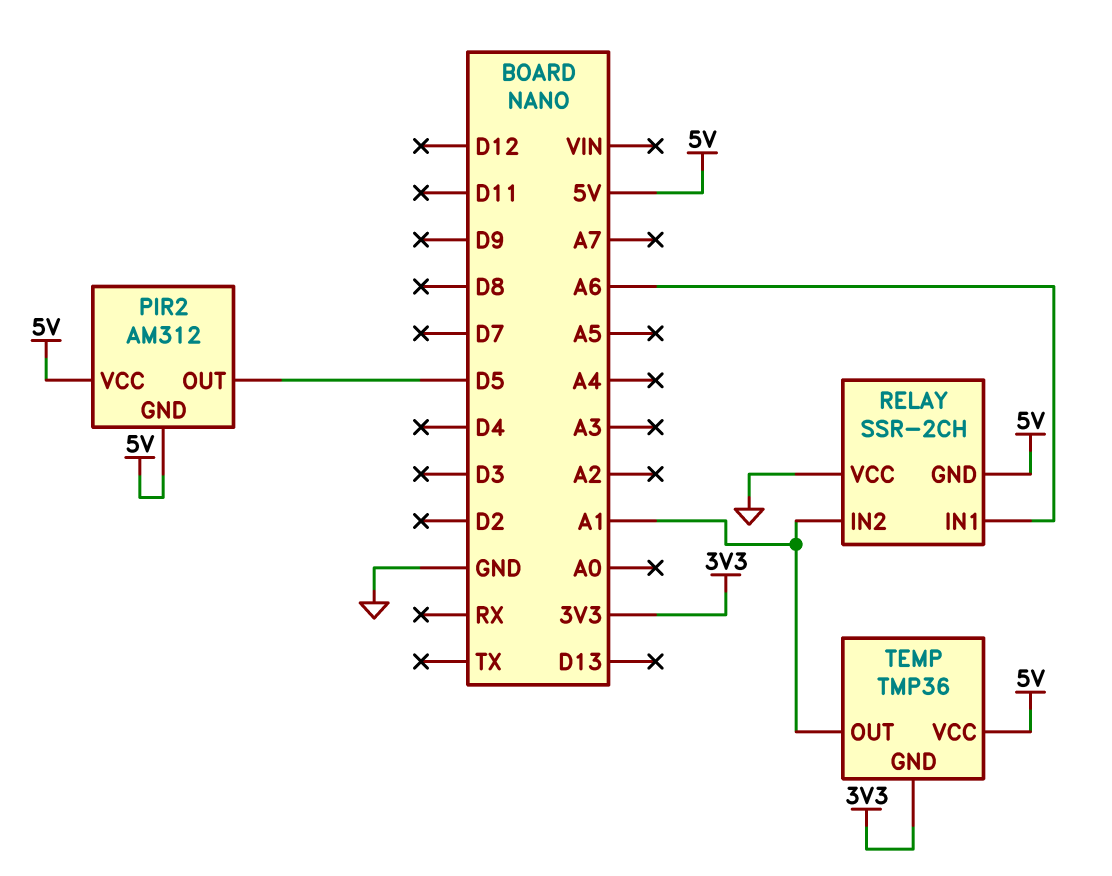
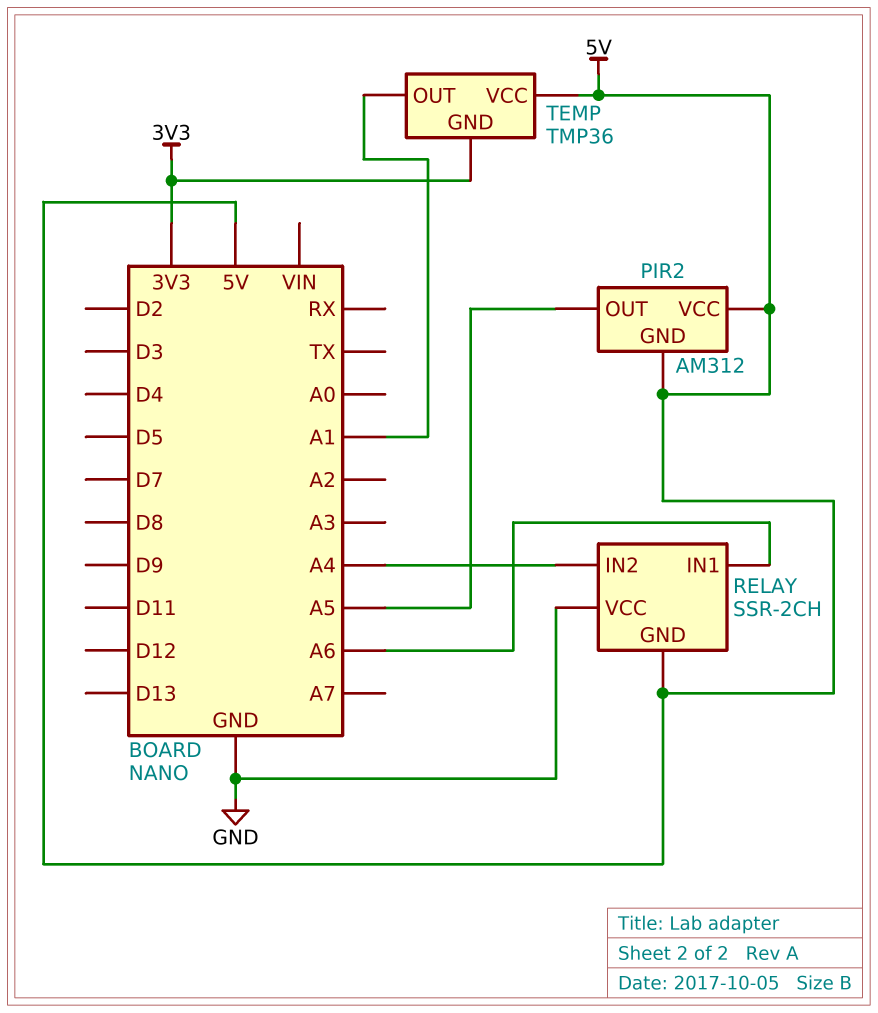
PIR2 pin OUT: D5 -> A5
RELAY pin IN2: A1 -> A4

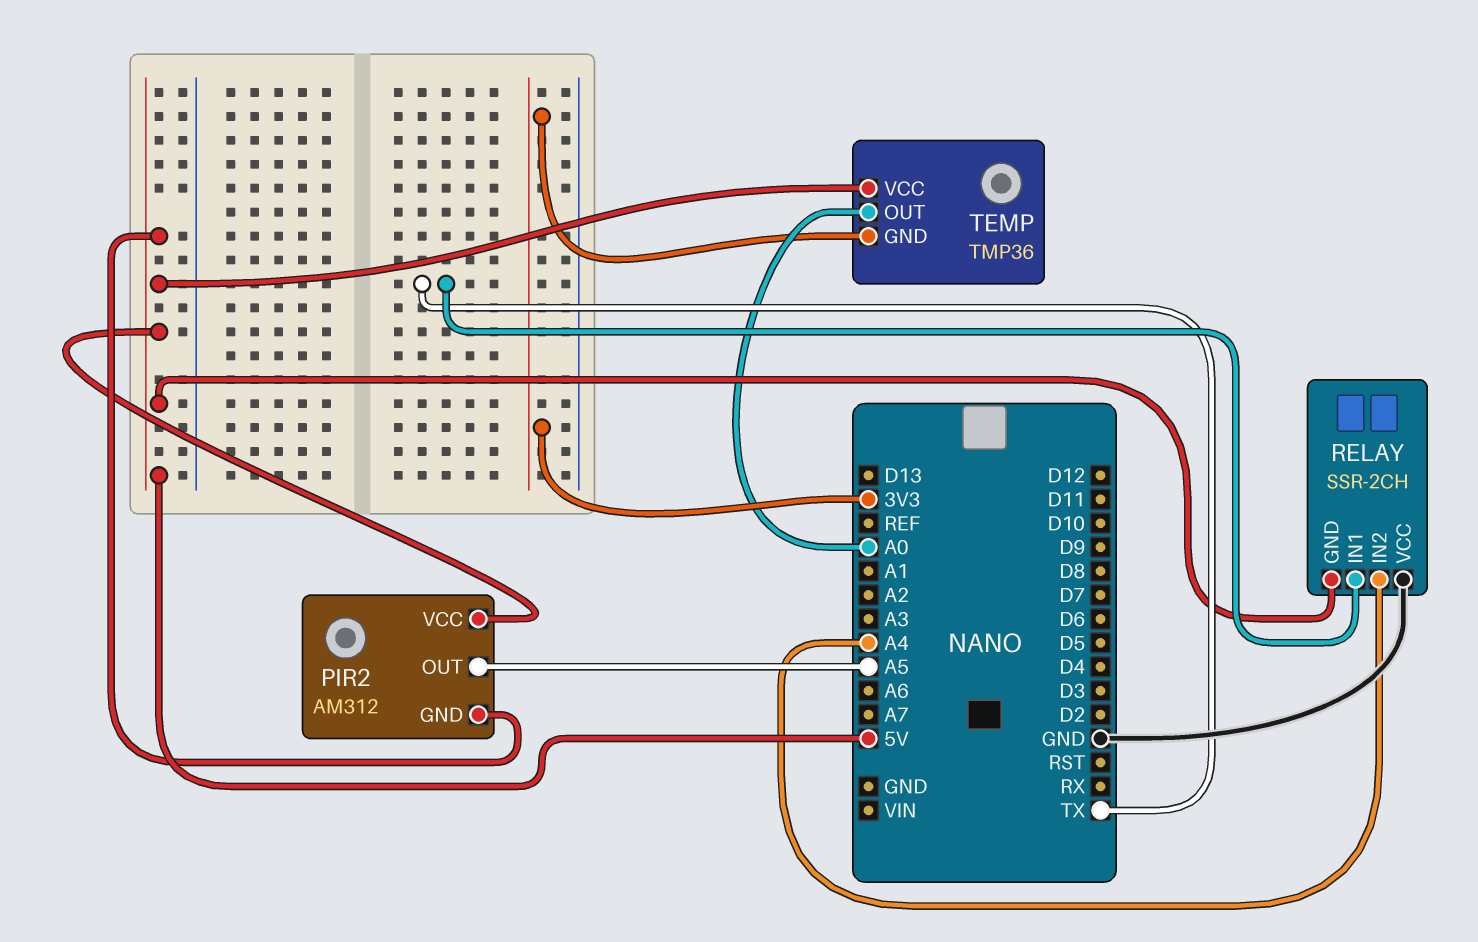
RELAY pin IN1: A6 -> TX
TEMP pin OUT: A1 -> A0

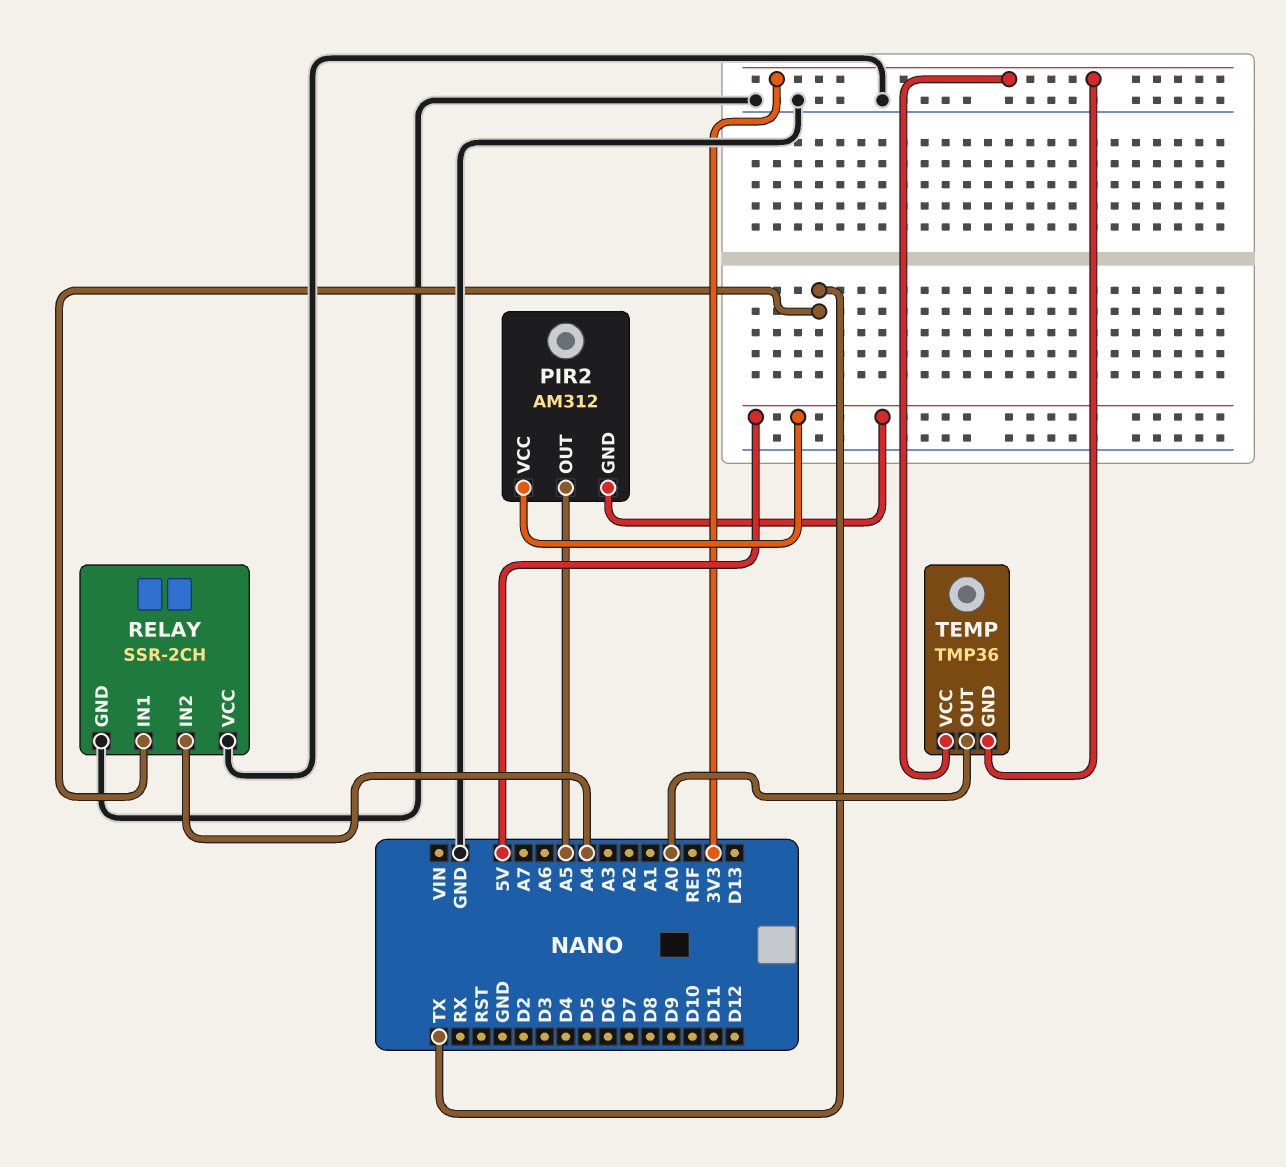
RELAY pin GND: 5V -> GND
TEMP pin VCC: 5V -> 3V3

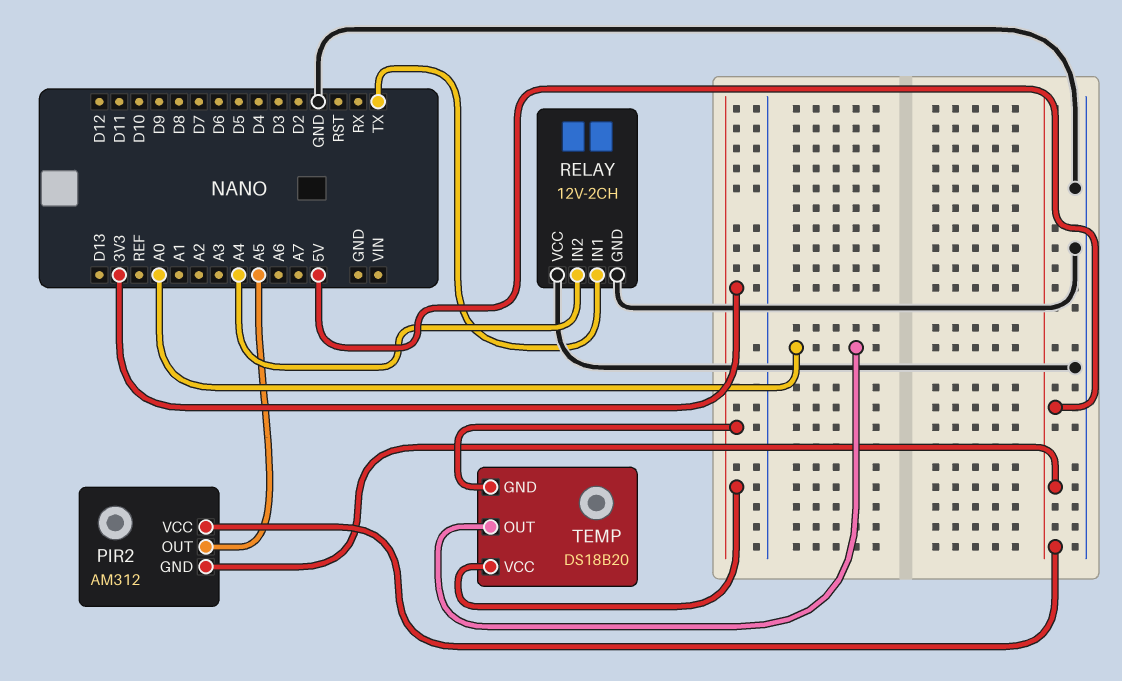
RELAY: SSR-2CH -> 12V-2CH
TEMP: TMP36 -> DS18B20

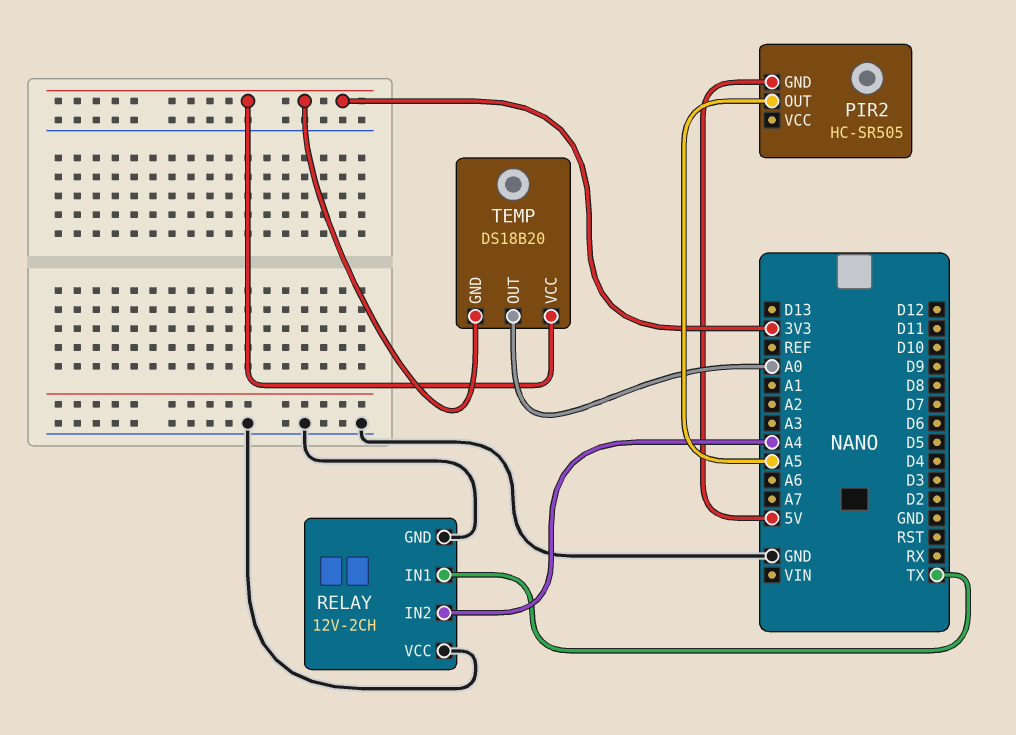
PIR2: AM312 -> HC-SR505
PIR2 pin VCC: 5V -> none

